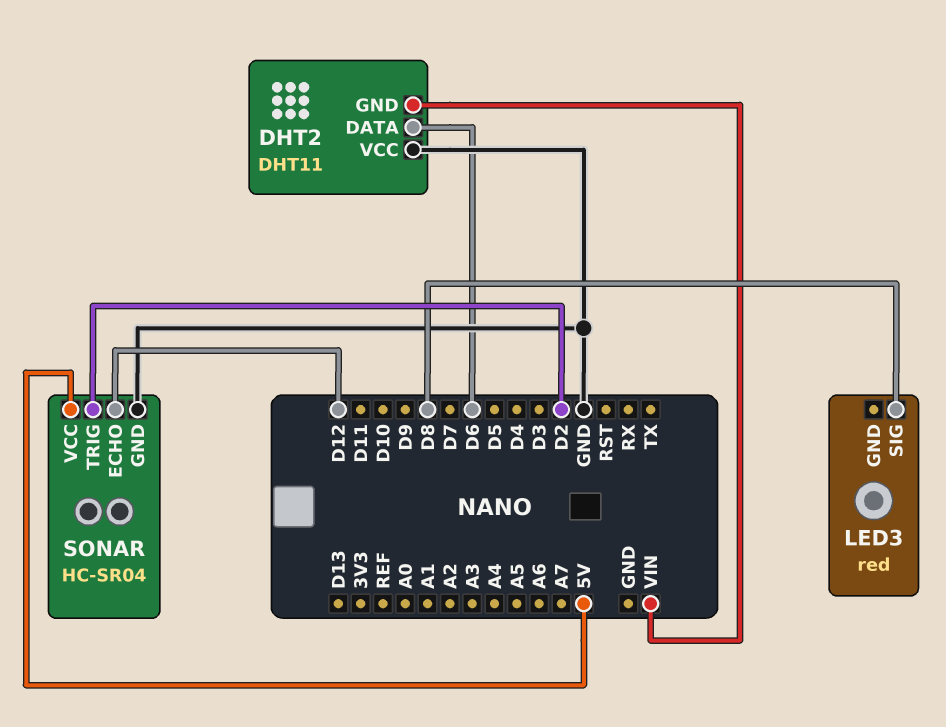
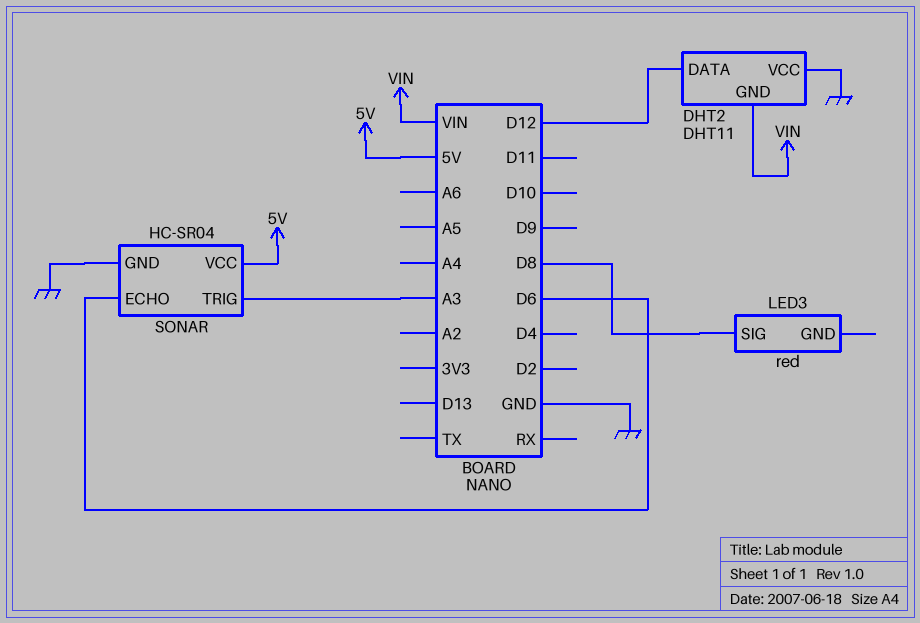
DHT2 pin DATA: D6 -> D12
SONAR pin ECHO: D12 -> D6
SONAR pin TRIG: D2 -> A3

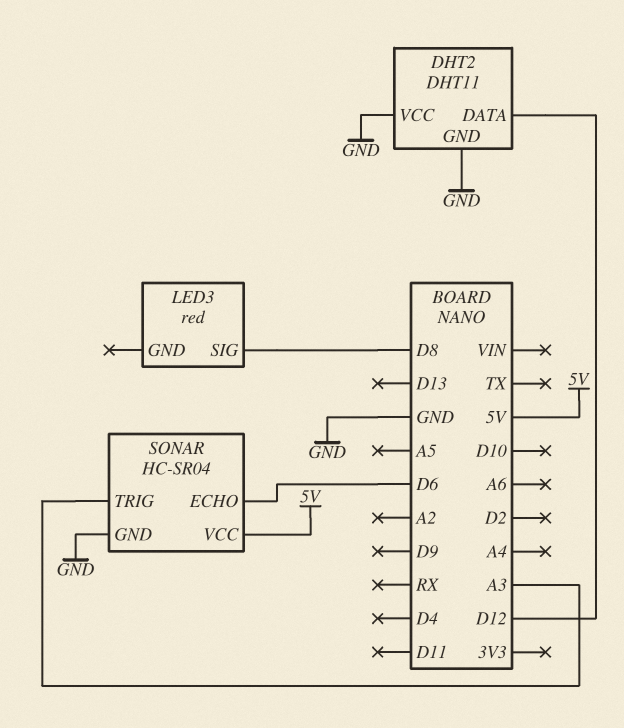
DHT2 pin GND: VIN -> GND

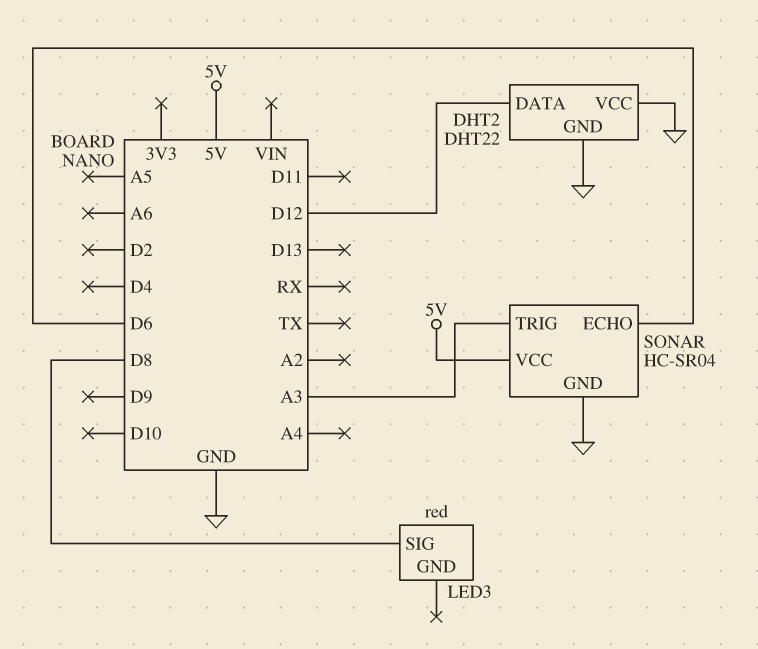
DHT2: DHT11 -> DHT22

